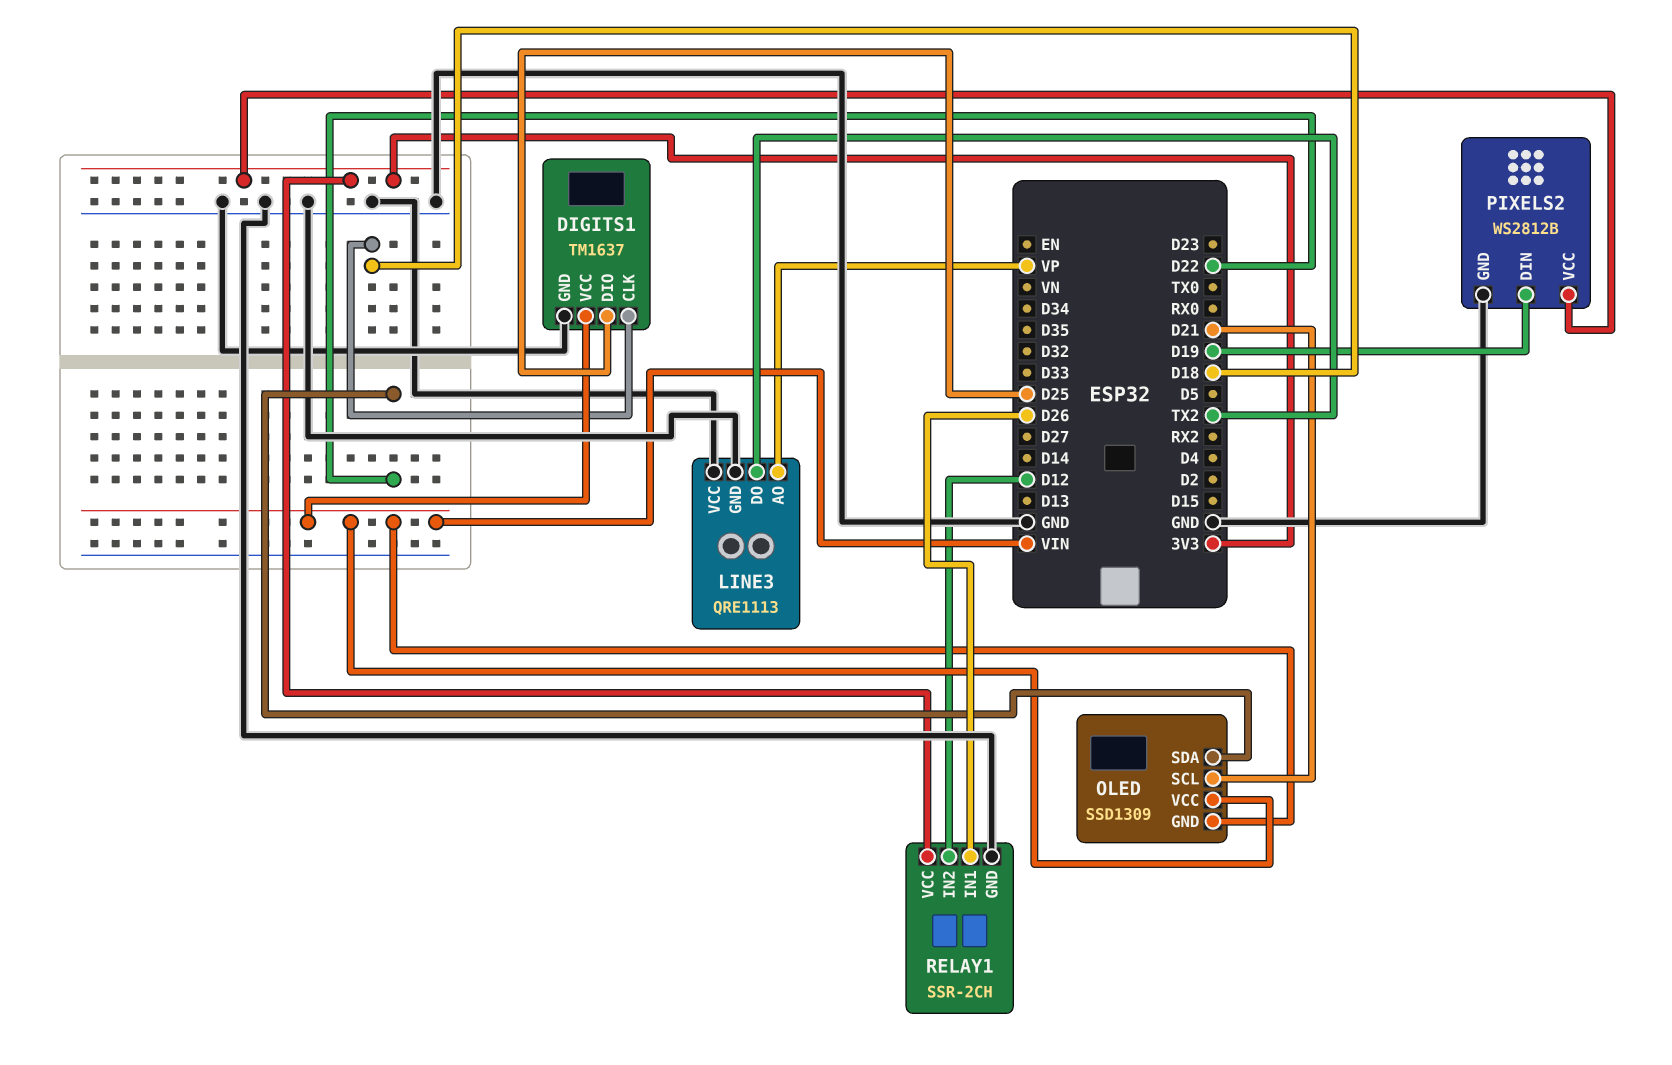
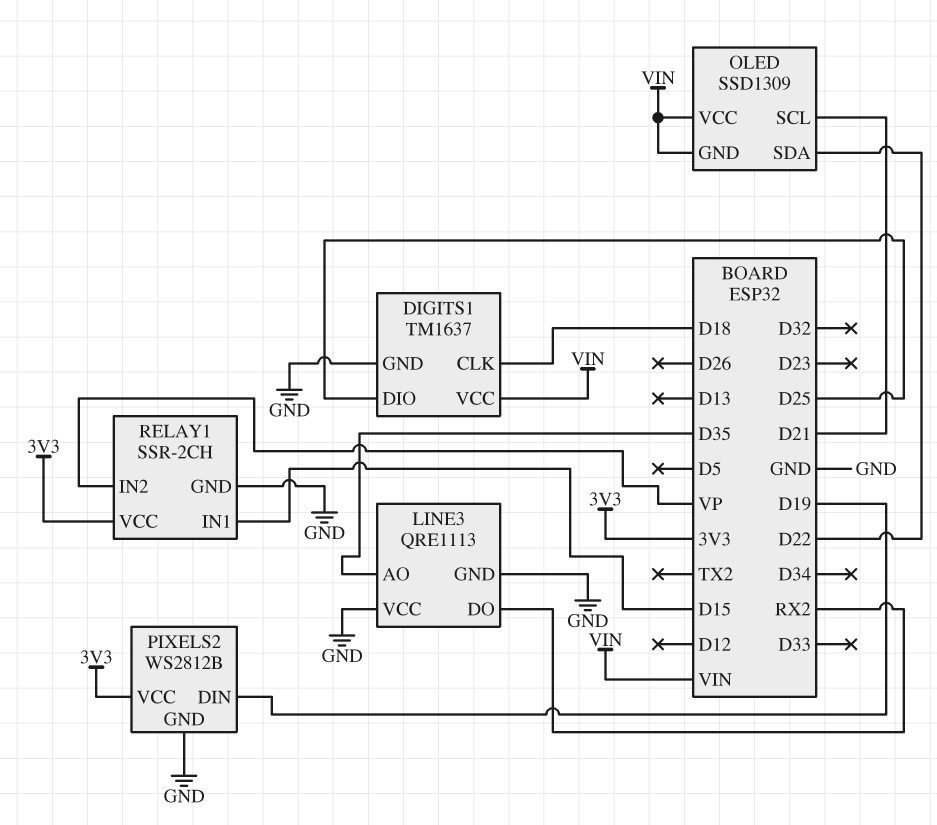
LINE3 pin AO: VP -> D35
LINE3 pin DO: TX2 -> RX2
RELAY1 pin IN1: D26 -> D15
RELAY1 pin IN2: D12 -> VP

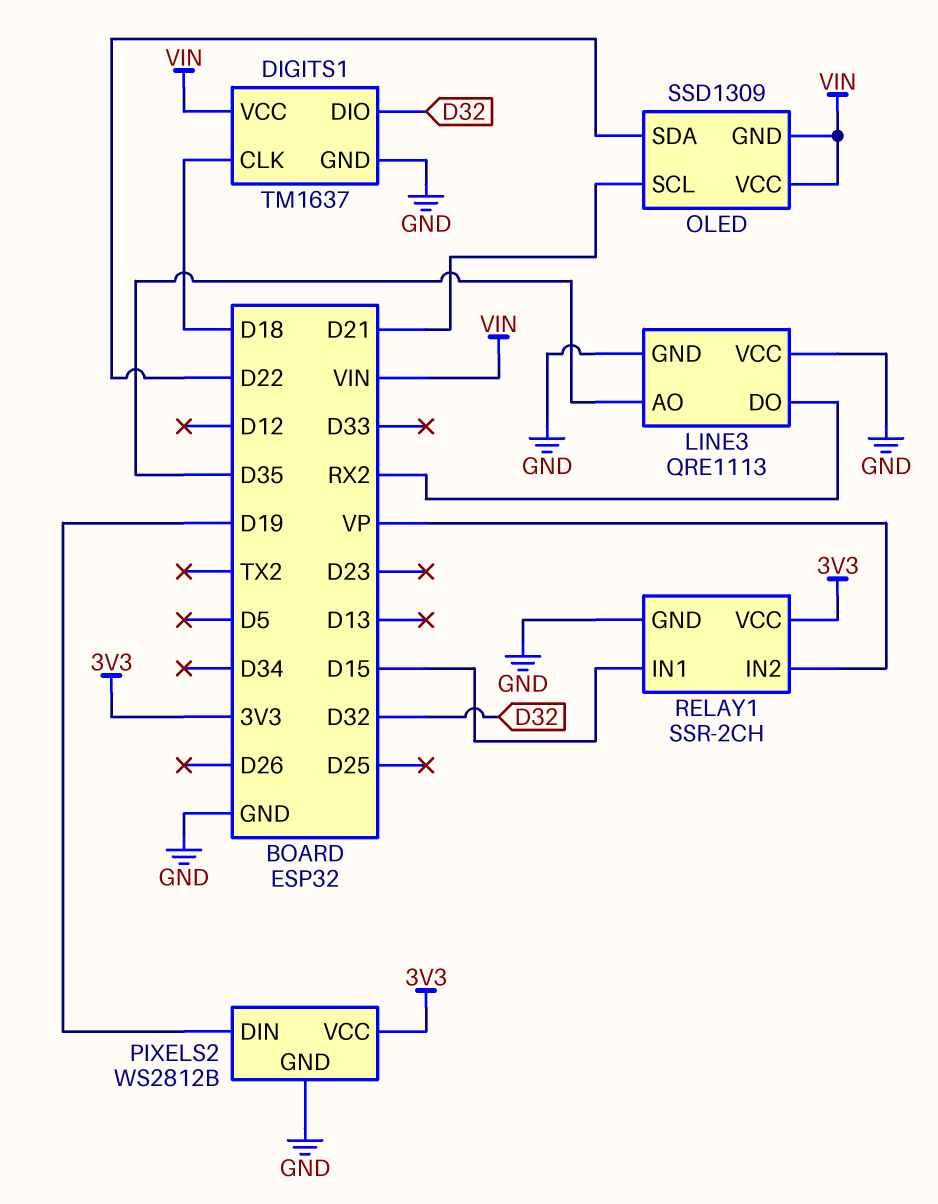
DIGITS1 pin DIO: D25 -> D32

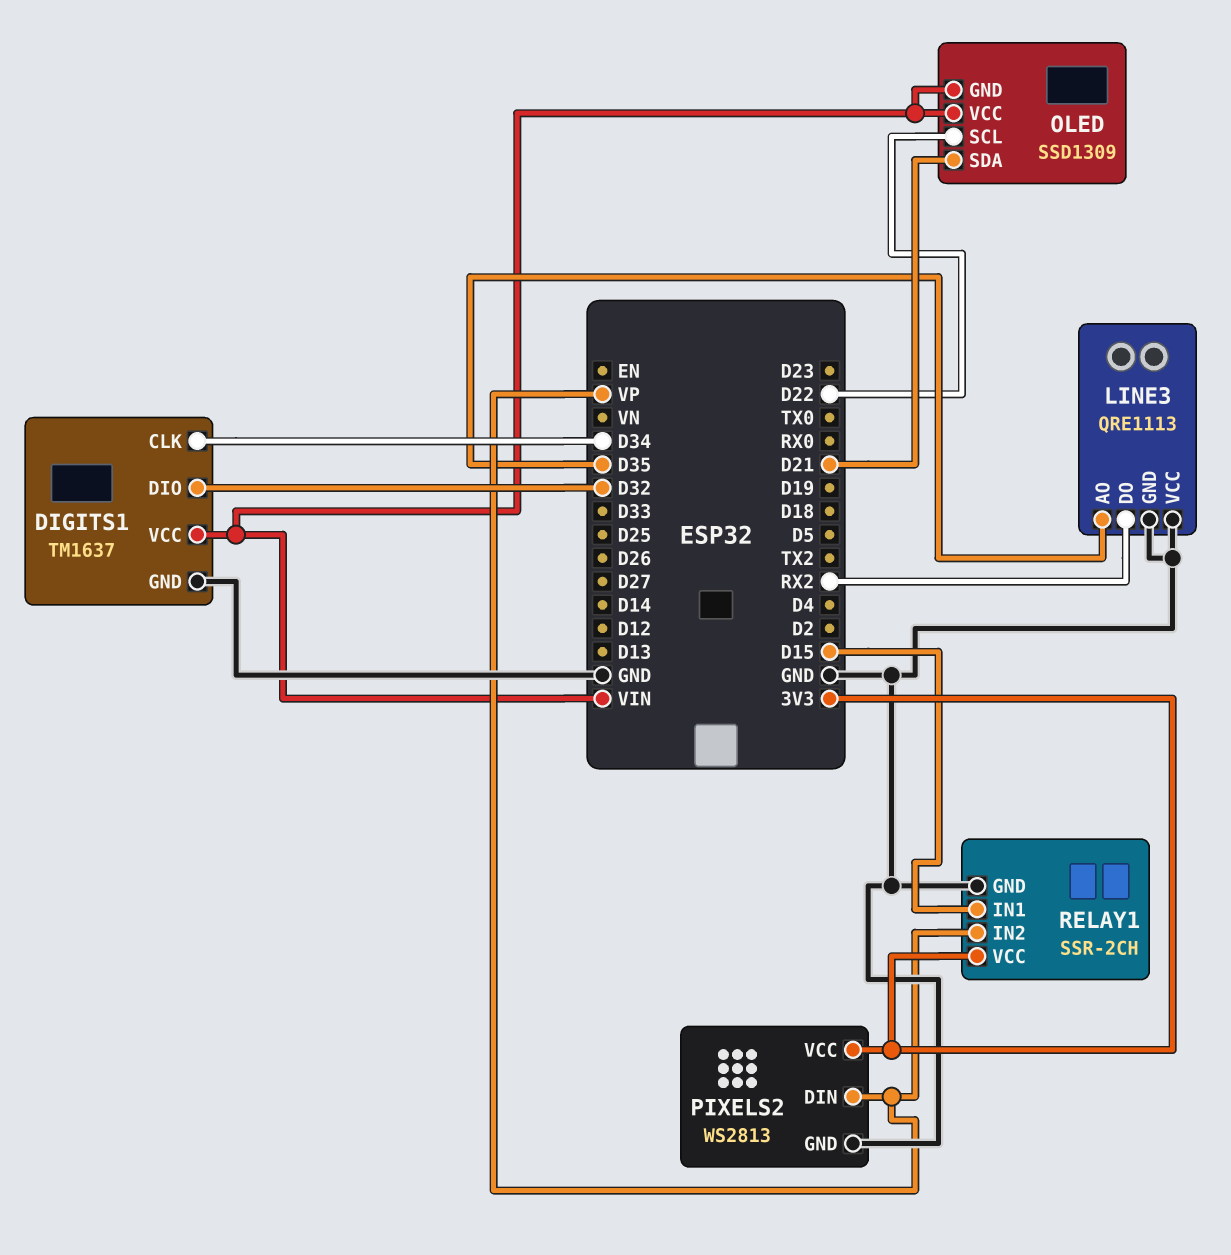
DIGITS1 pin CLK: D18 -> D34
OLED pin SCL: D21 -> D22
OLED pin SDA: D22 -> D21
PIXELS2: WS2812B -> WS2813
PIXELS2 pin DIN: D19 -> VP

